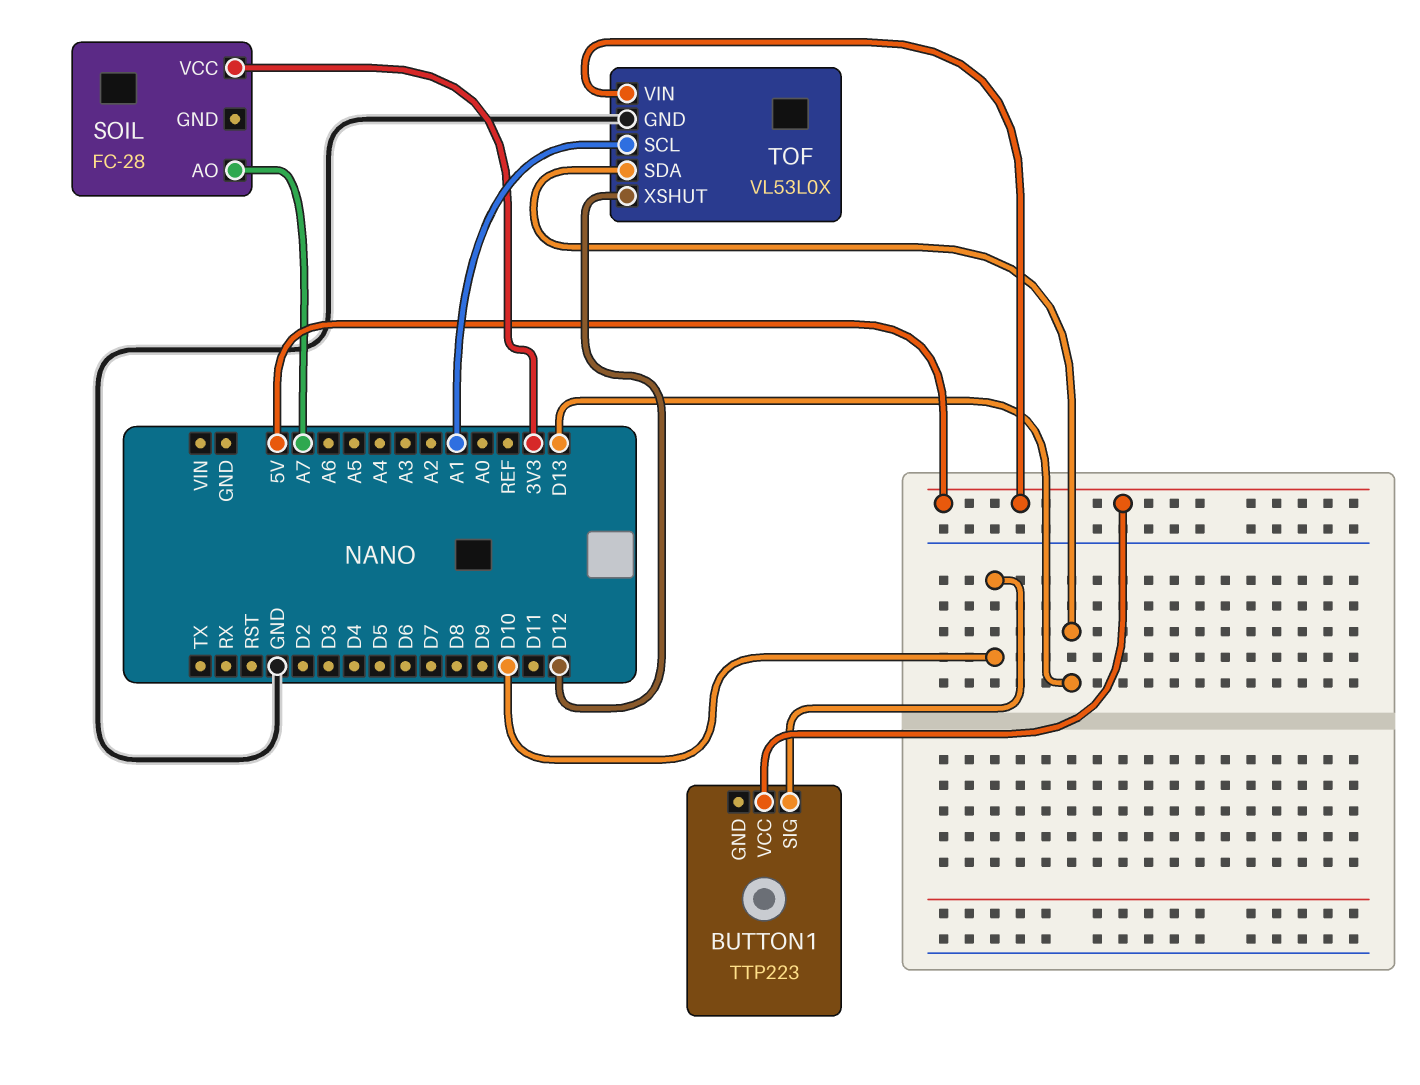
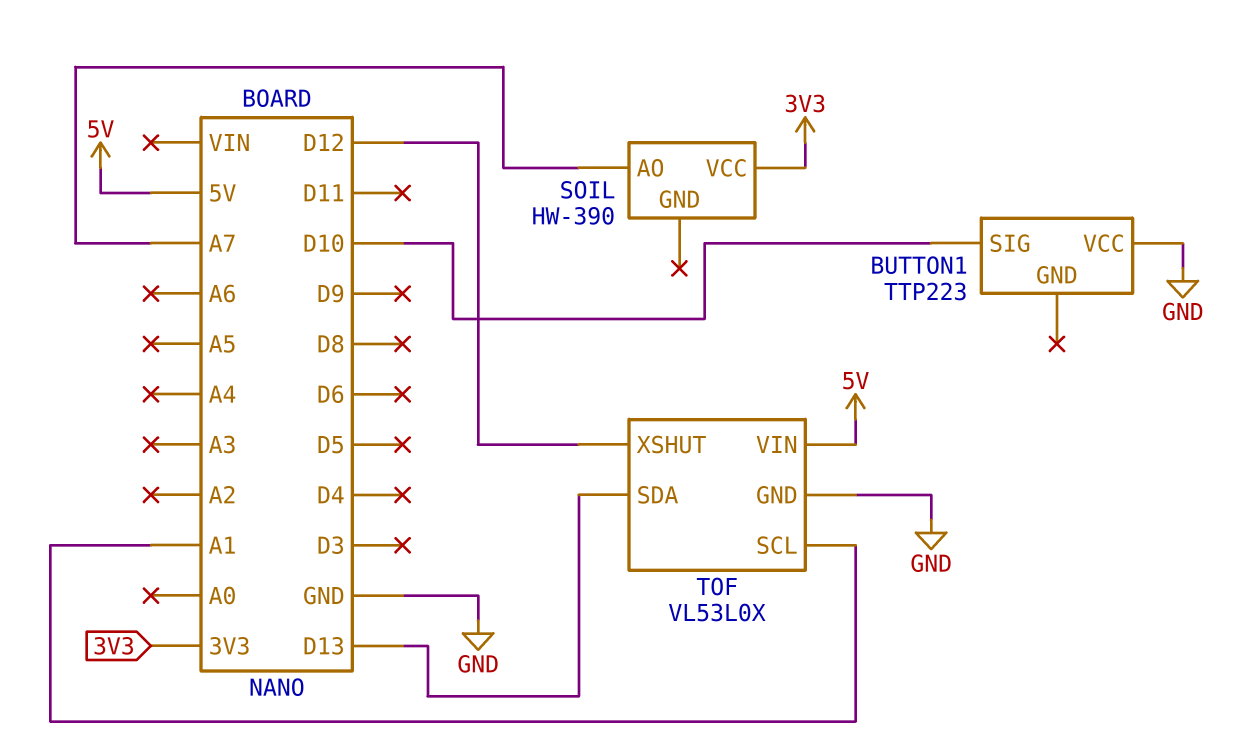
BUTTON1 pin VCC: 5V -> GND
SOIL: FC-28 -> HW-390

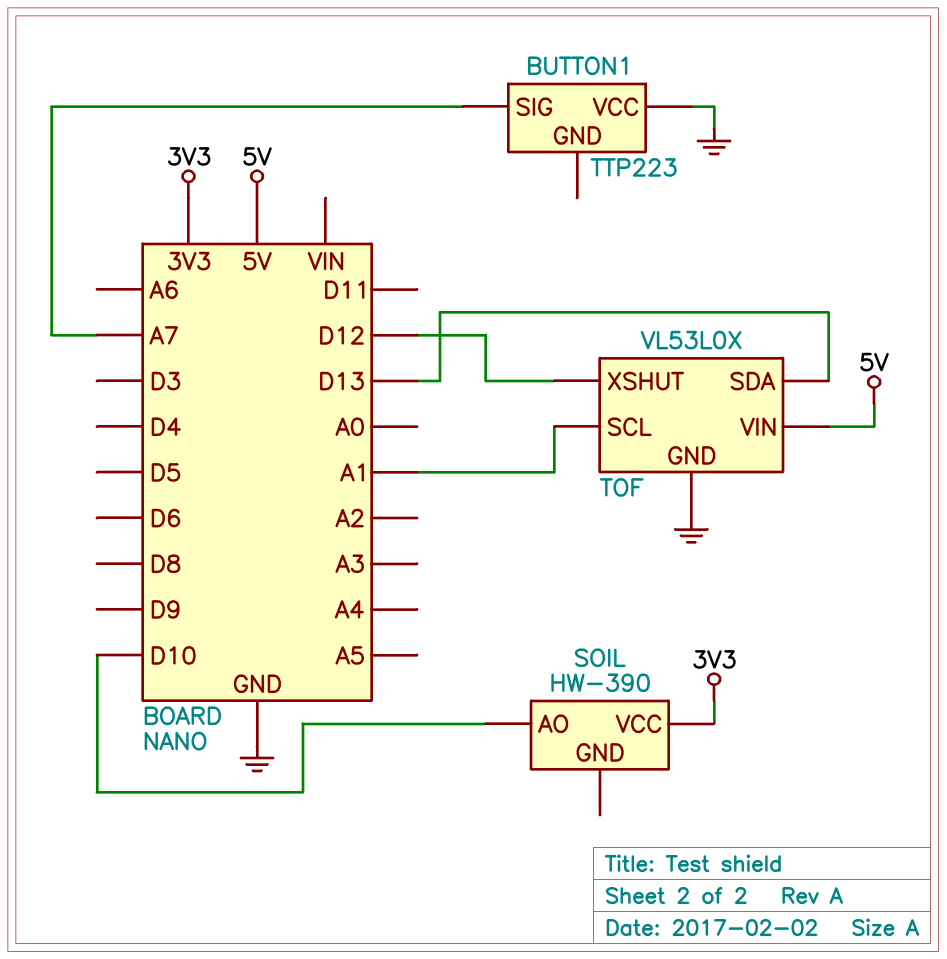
BUTTON1 pin SIG: D10 -> A7
SOIL pin AO: A7 -> D10

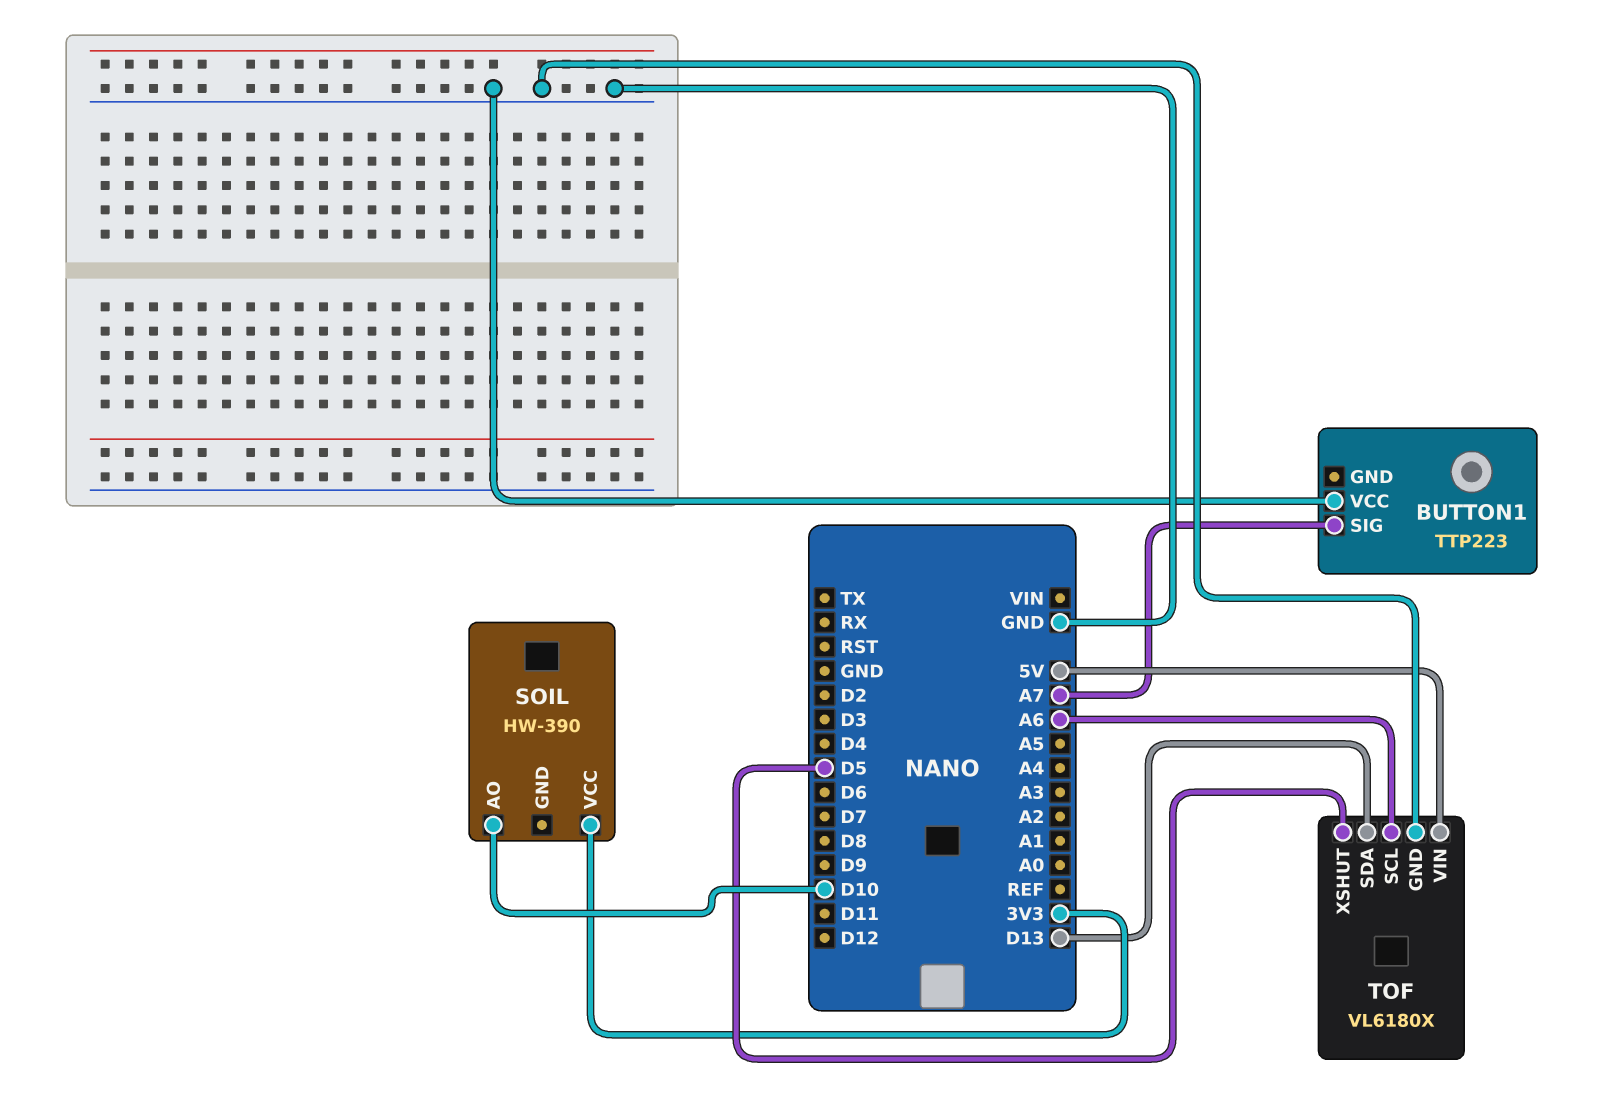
TOF: VL53L0X -> VL6180X
TOF pin SCL: A1 -> A6
TOF pin XSHUT: D12 -> D5

